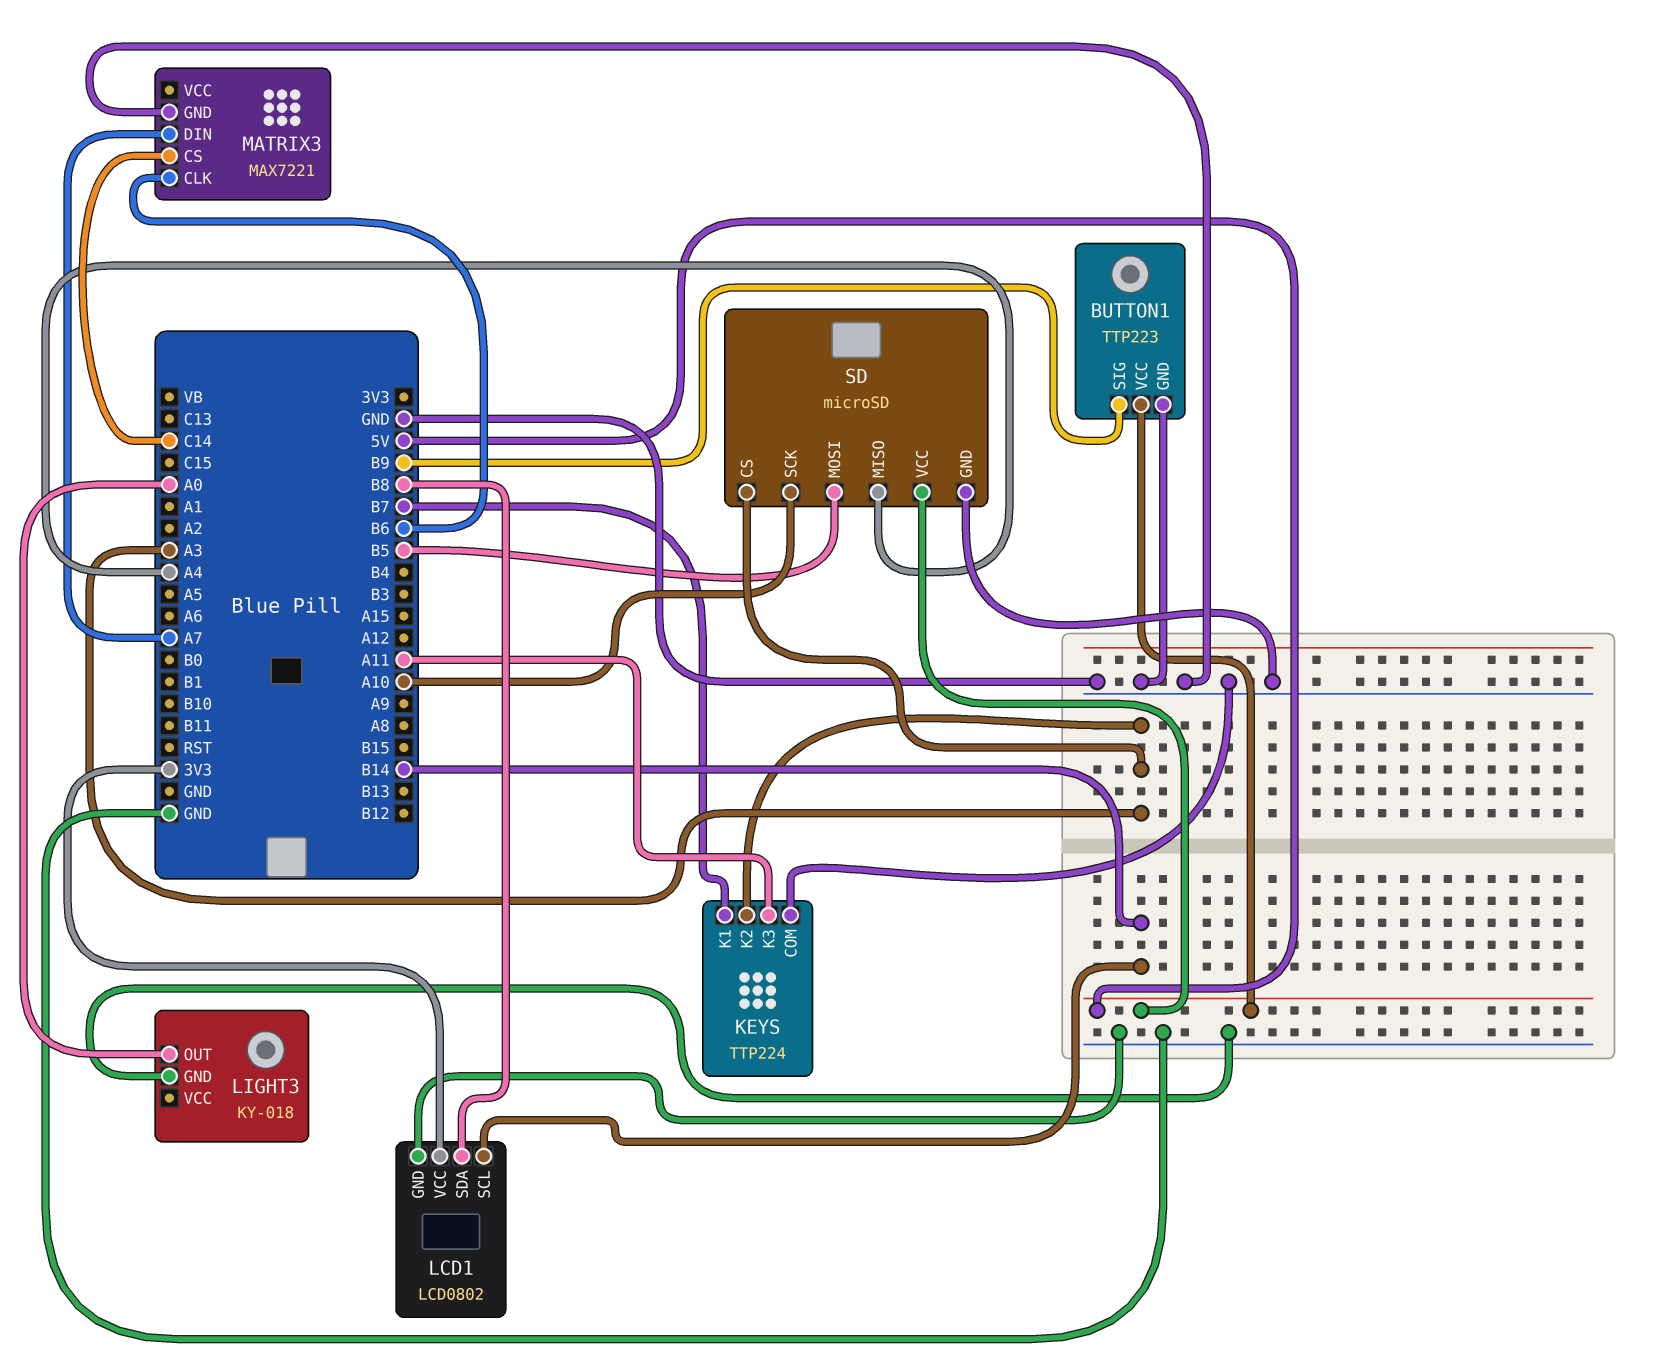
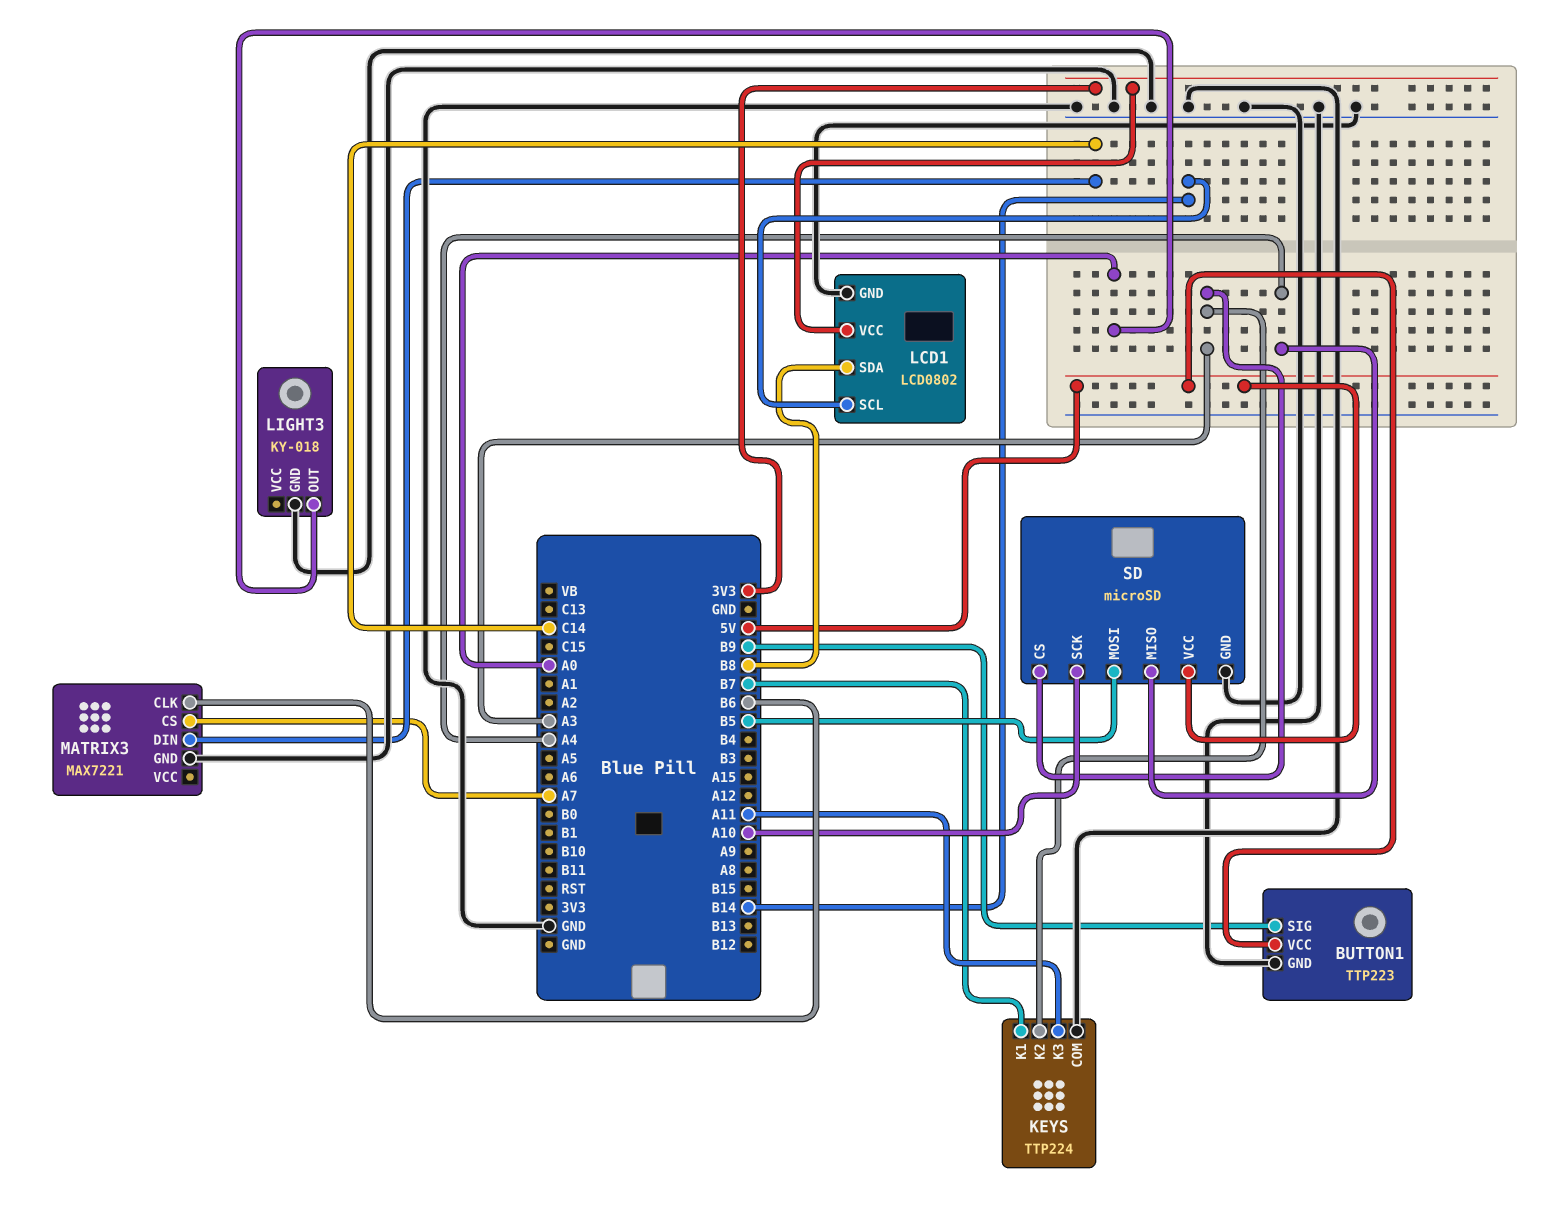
MATRIX3 pin CS: C14 -> A7
MATRIX3 pin DIN: A7 -> C14

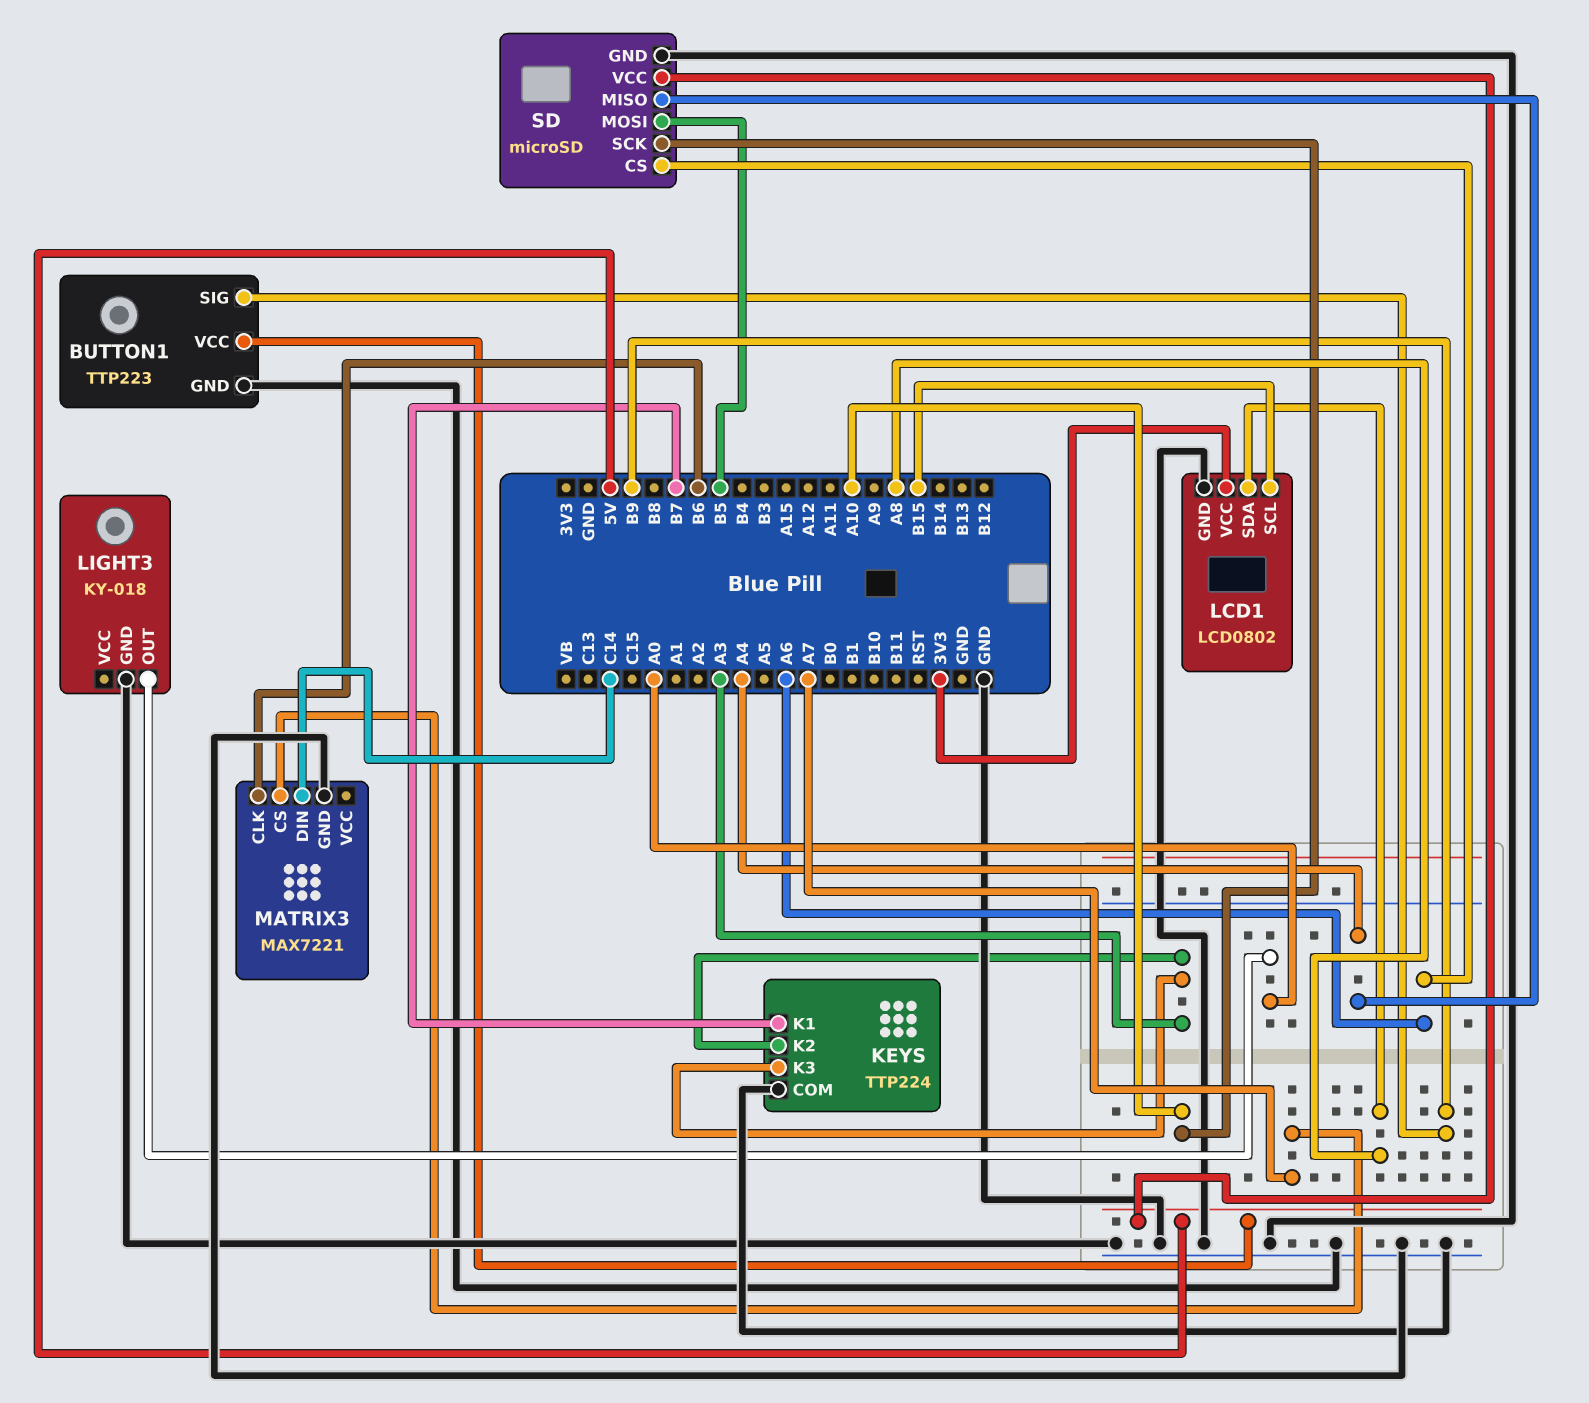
KEYS pin K3: A11 -> A3
LCD1 pin SCL: B14 -> B15
LCD1 pin SDA: B8 -> A8
SD pin CS: A3 -> A6

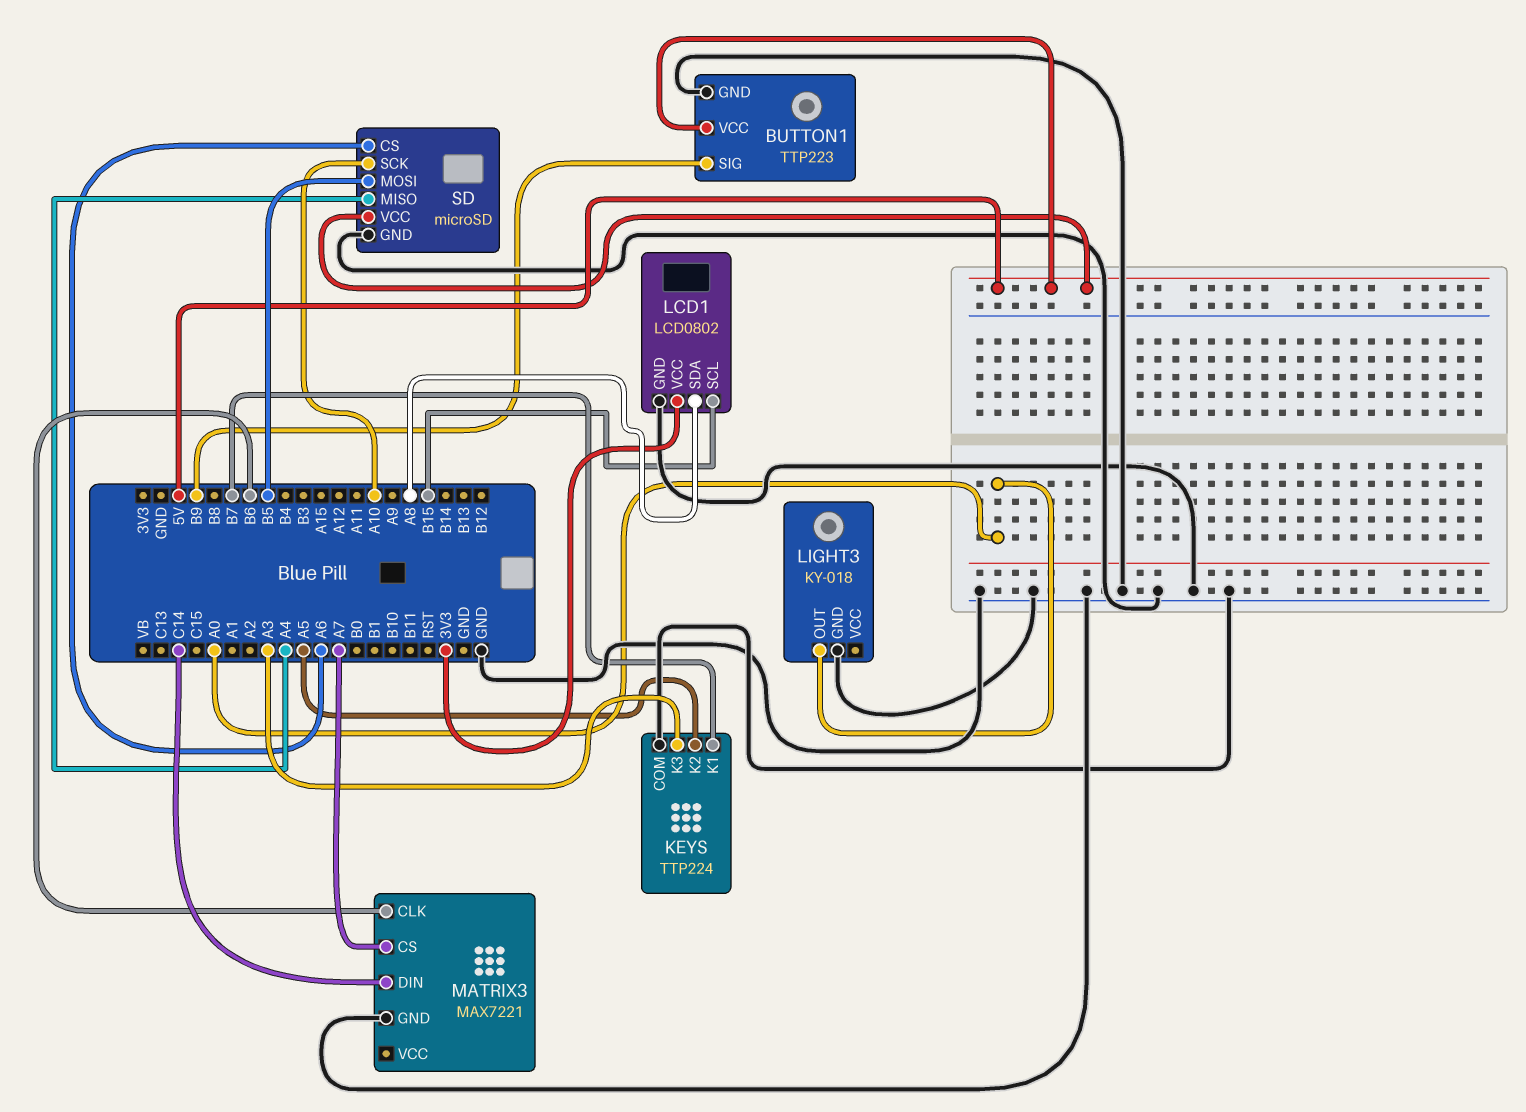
KEYS pin K2: A3 -> A5

